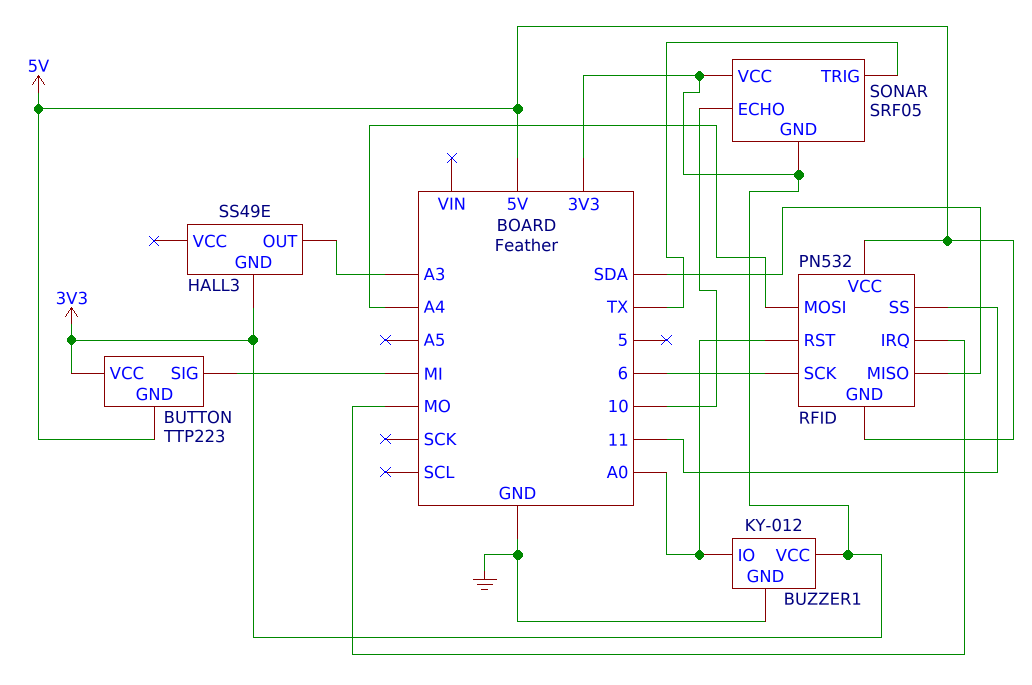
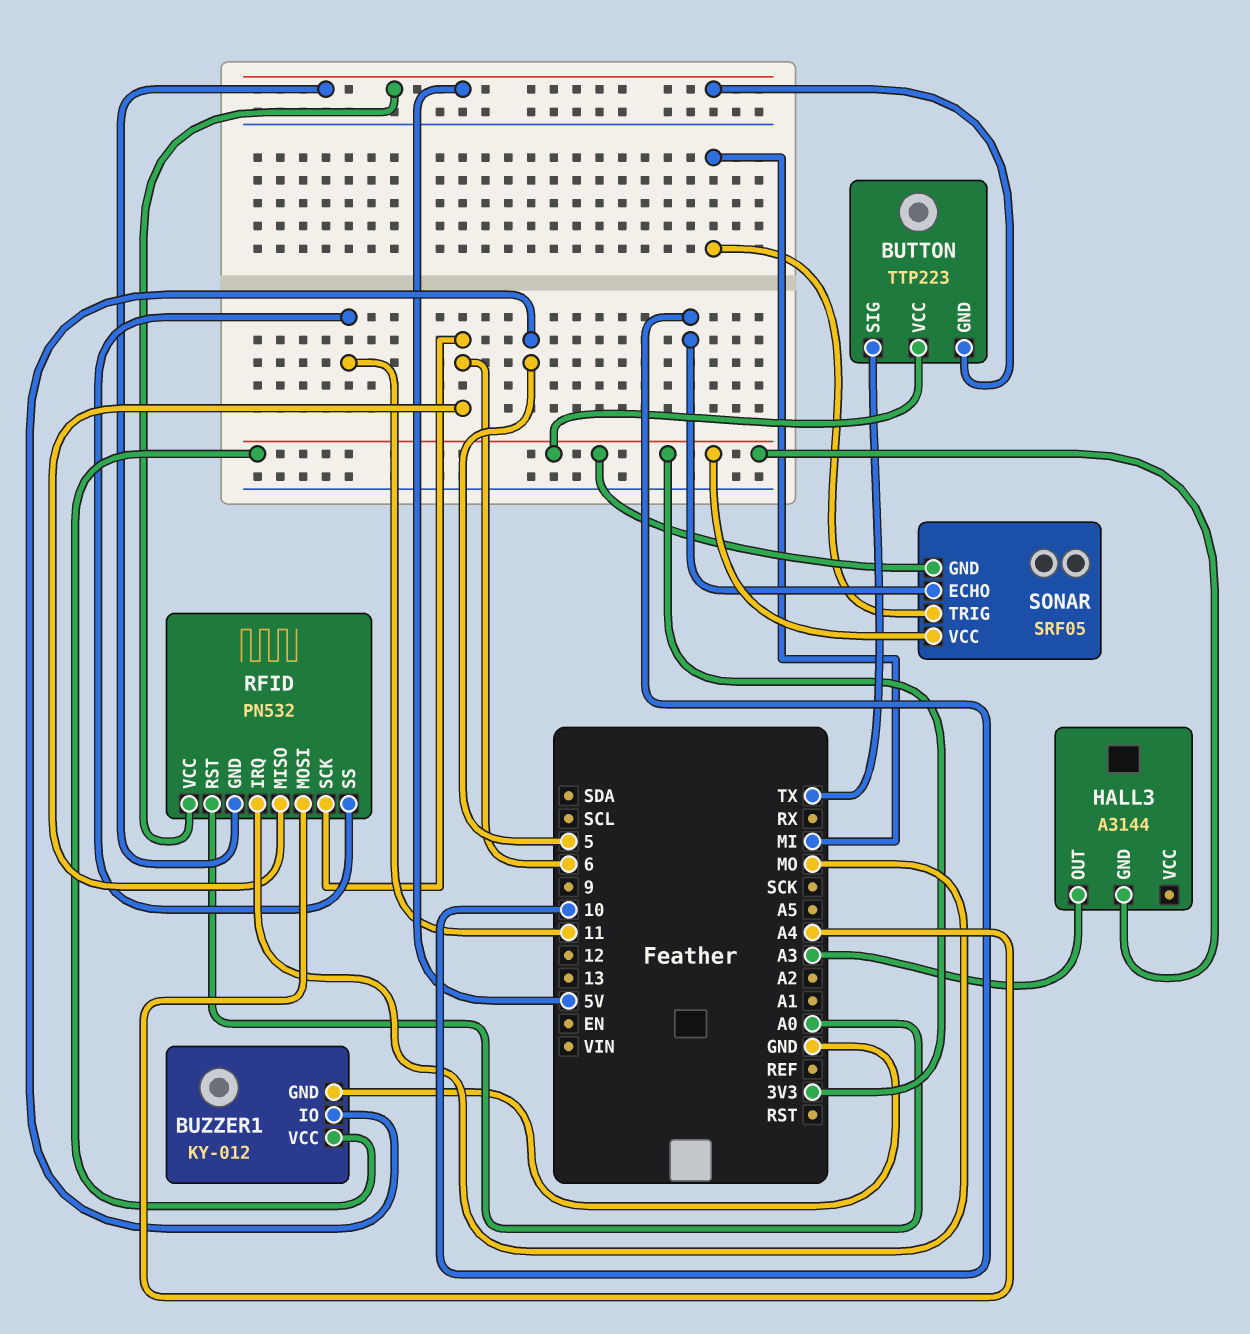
BUTTON pin SIG: MI -> TX
BUZZER1 pin IO: A0 -> 5
HALL3: SS49E -> A3144
RFID pin MISO: SDA -> 6
SONAR pin TRIG: TX -> MI

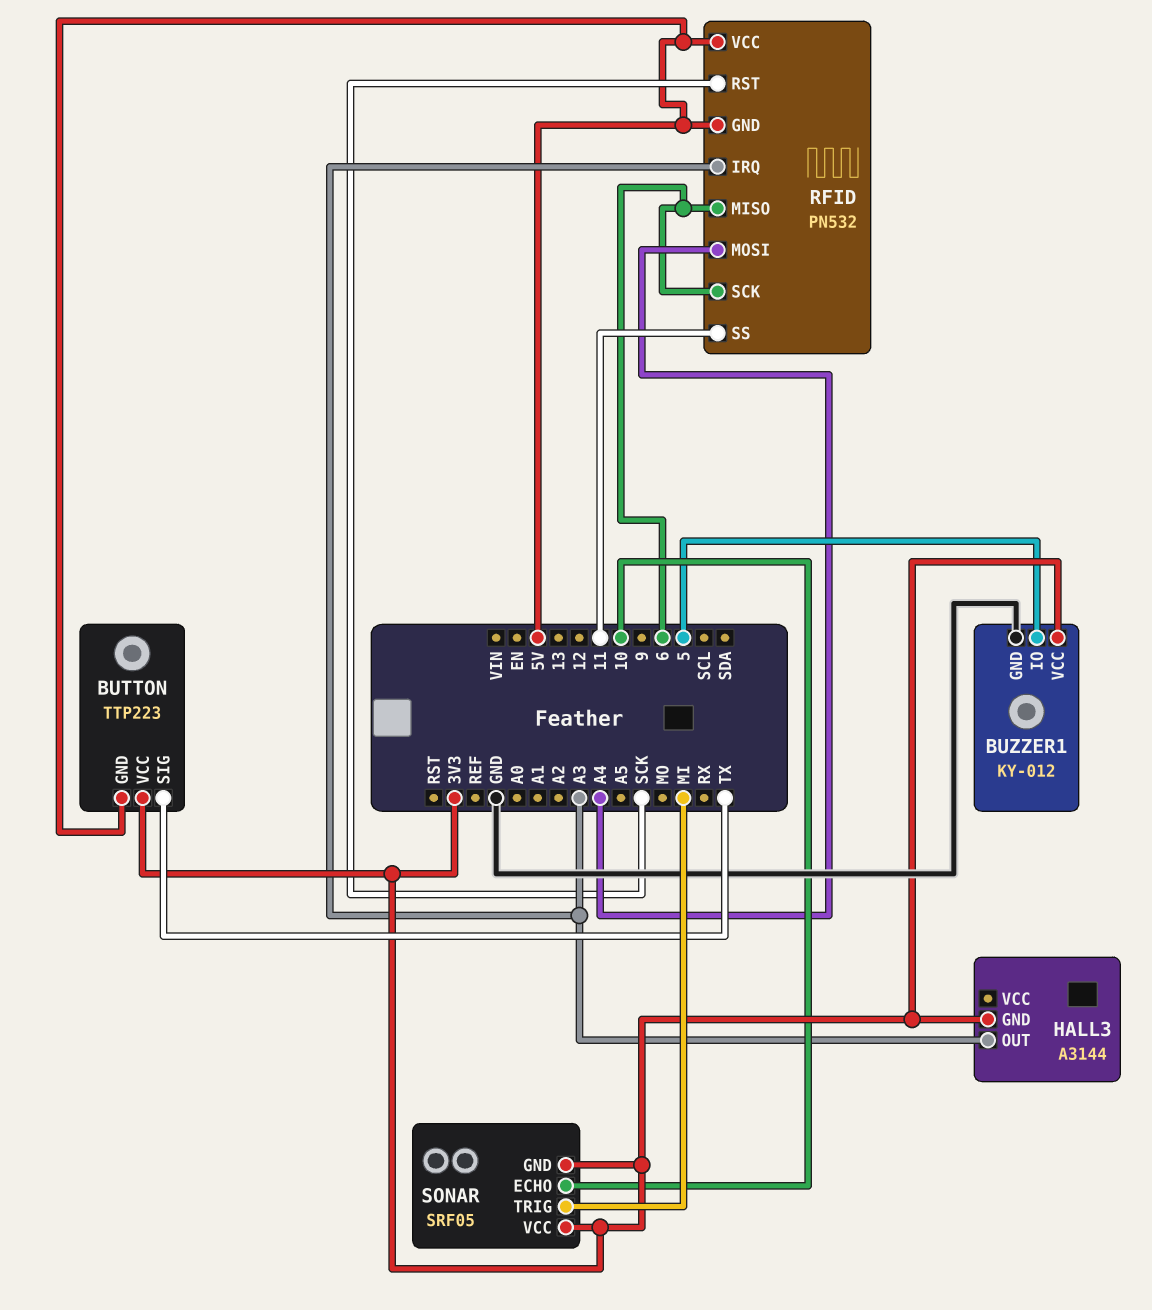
RFID pin IRQ: MO -> A3
RFID pin RST: A0 -> SCK

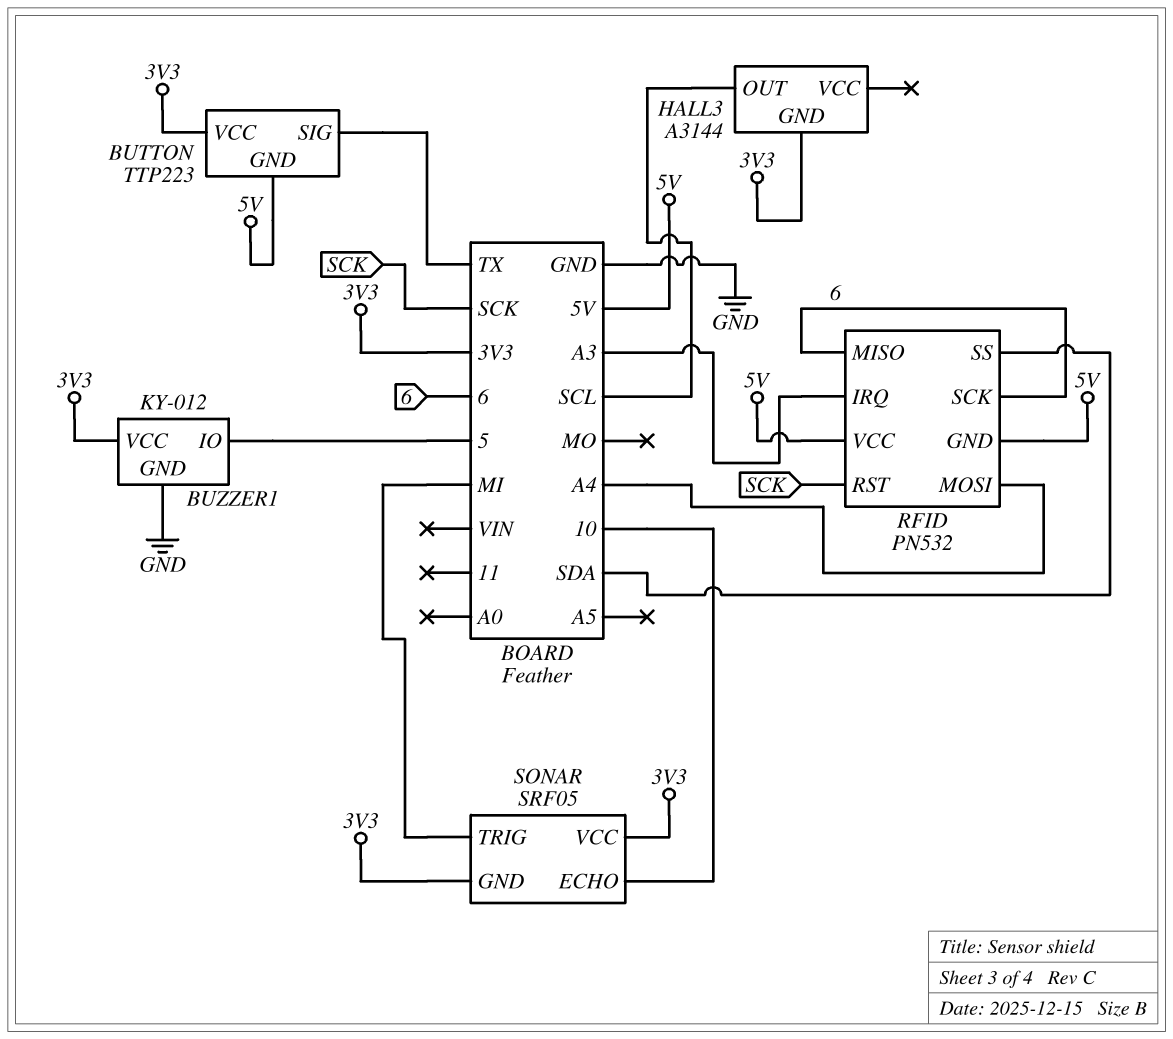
HALL3 pin OUT: A3 -> SCL
RFID pin SS: 11 -> SDA

